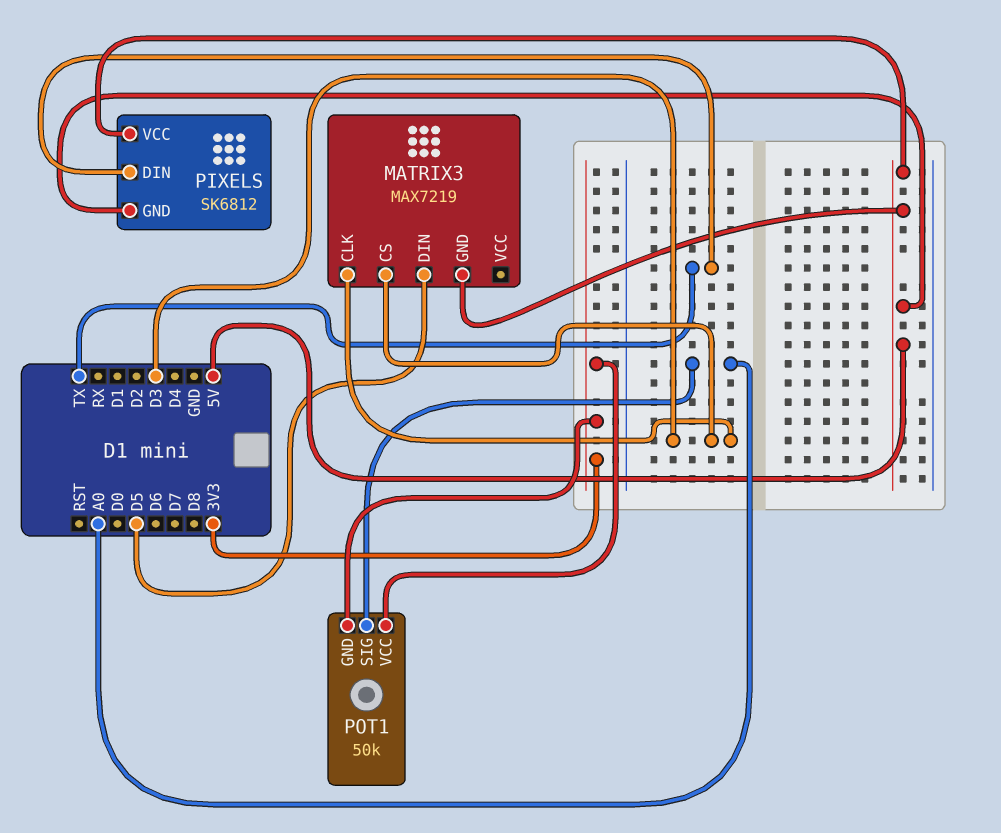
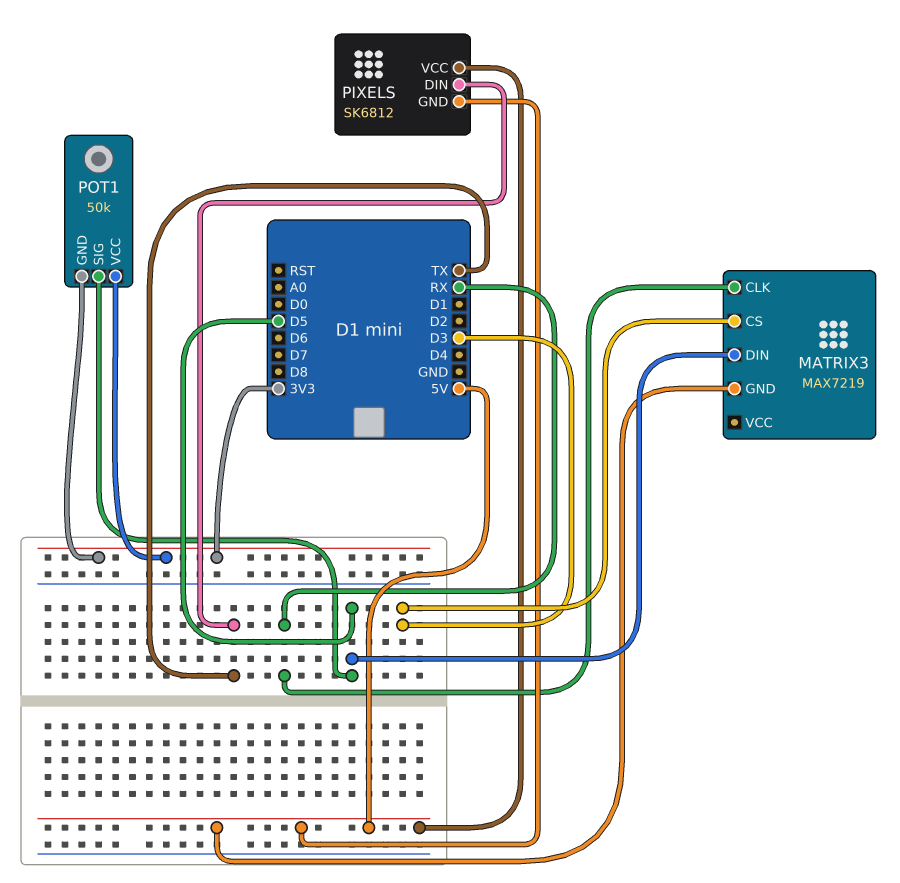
MATRIX3 pin CLK: D3 -> RX
POT1 pin SIG: A0 -> D5

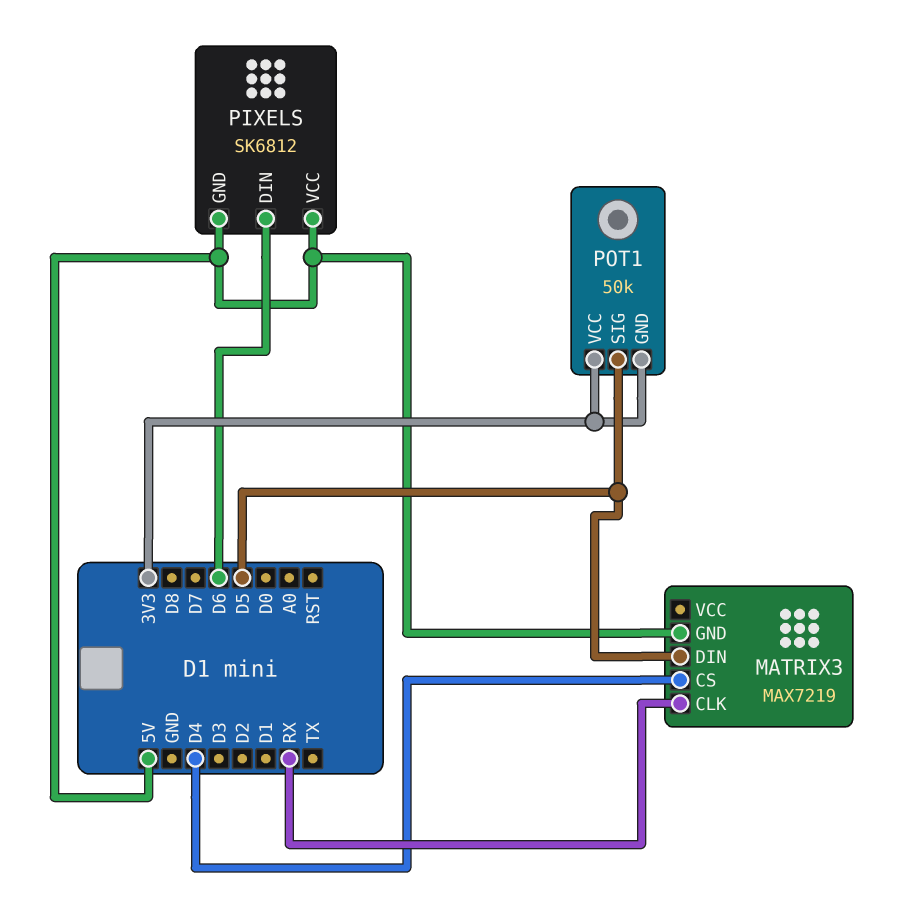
MATRIX3 pin CS: D3 -> D4
PIXELS pin DIN: TX -> D6

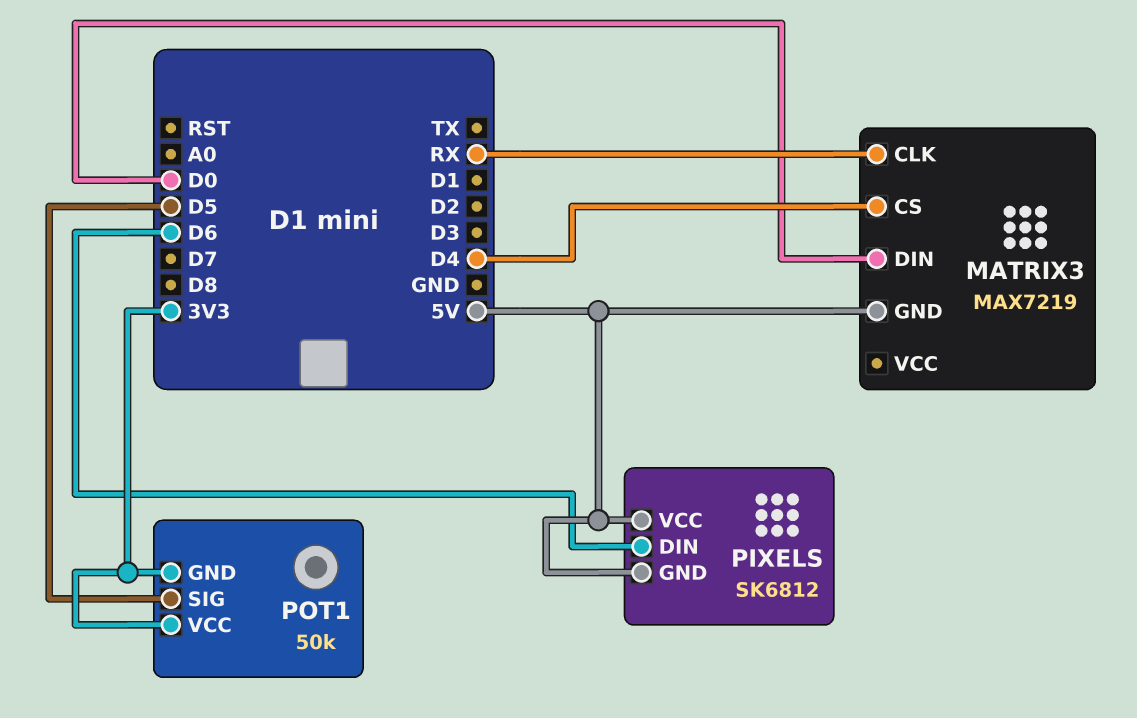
MATRIX3 pin DIN: D5 -> D0

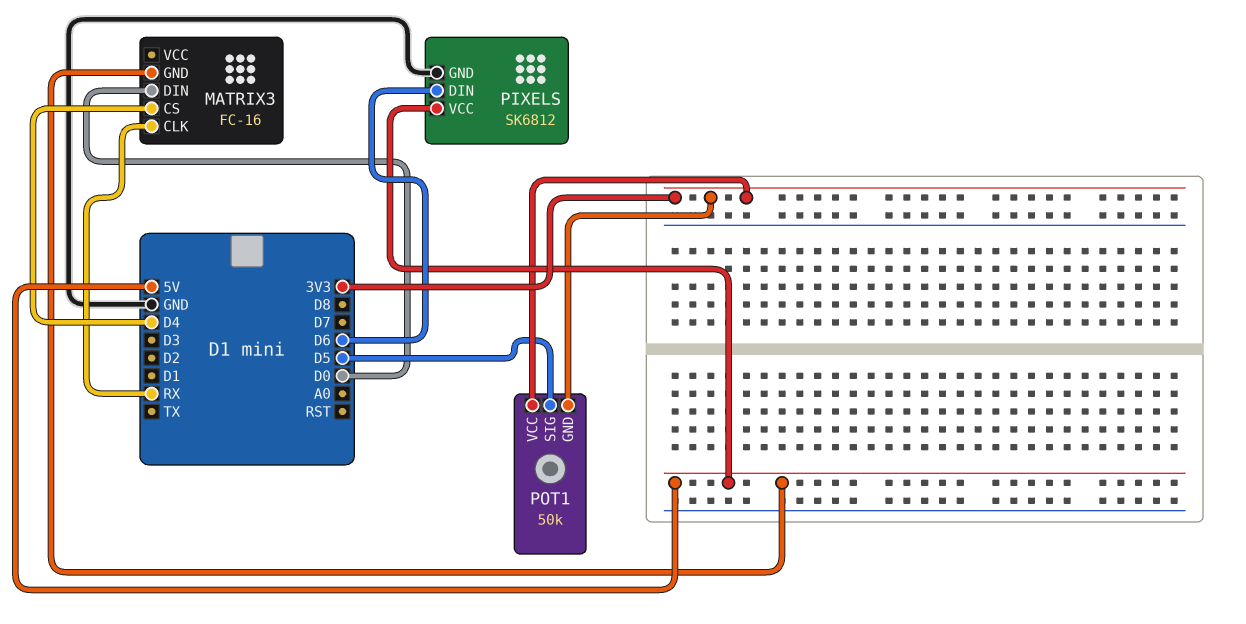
MATRIX3: MAX7219 -> FC-16
PIXELS pin GND: 5V -> GND

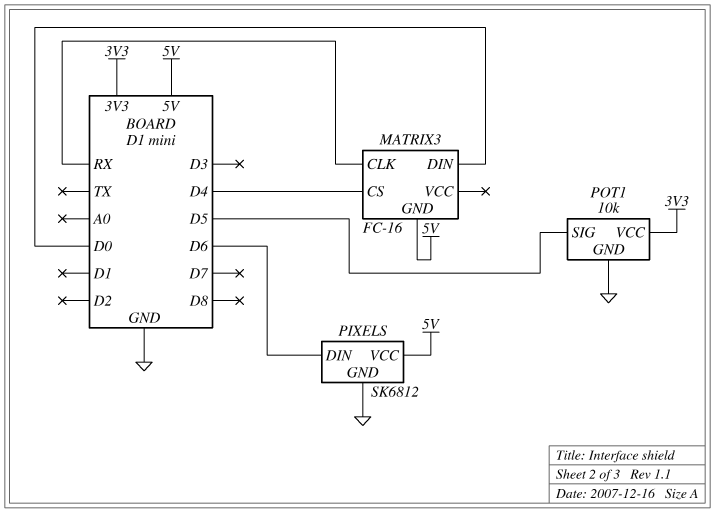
POT1: 50k -> 10k
POT1 pin GND: 3V3 -> GND

